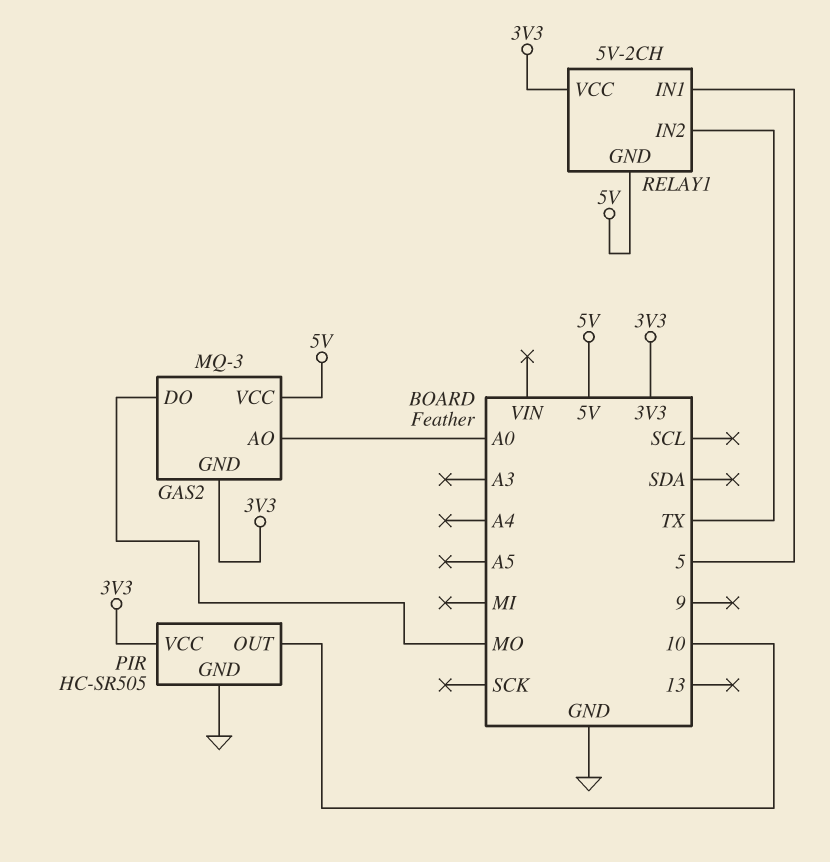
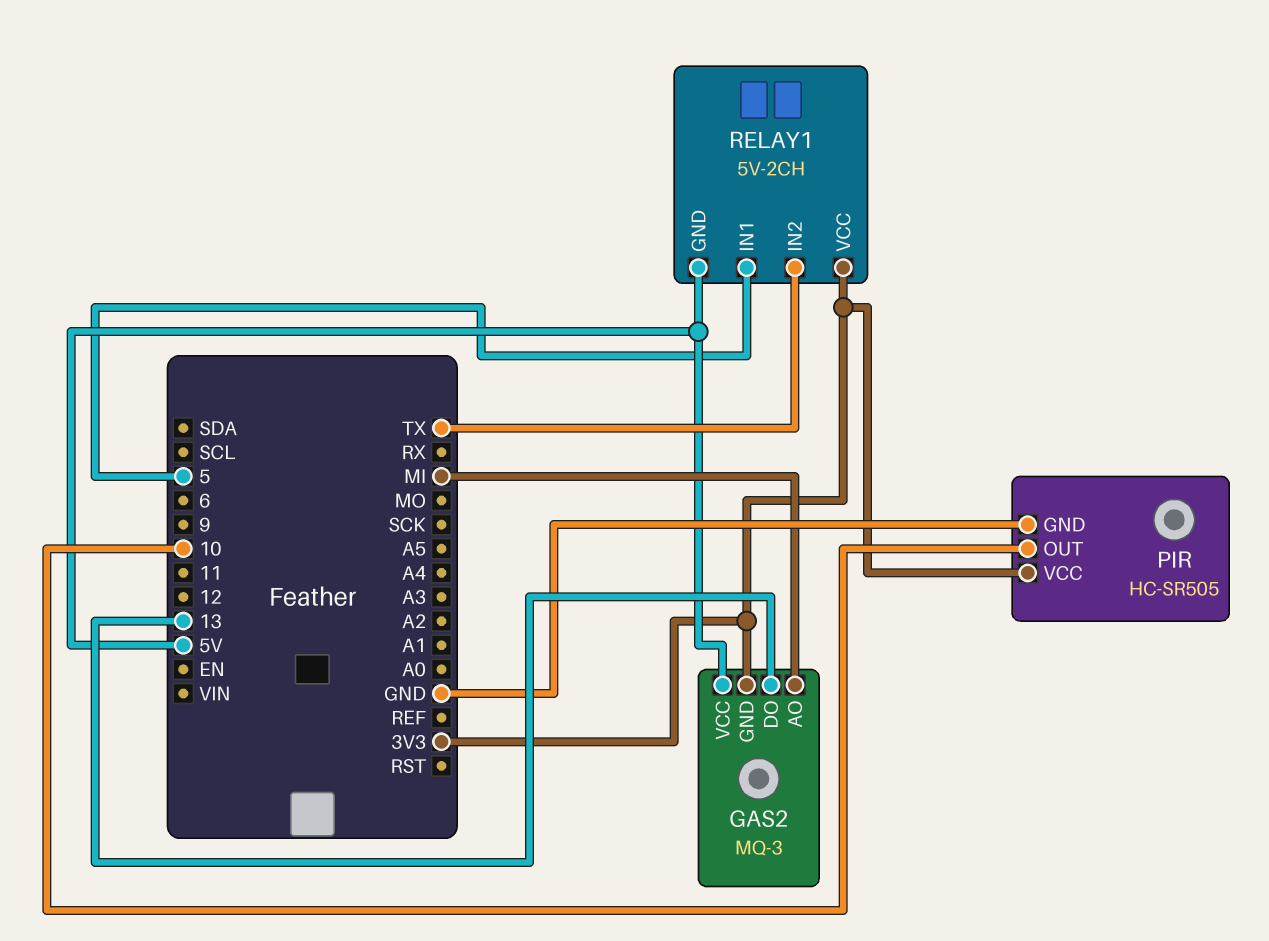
GAS2 pin AO: A0 -> MI
GAS2 pin DO: MO -> 13

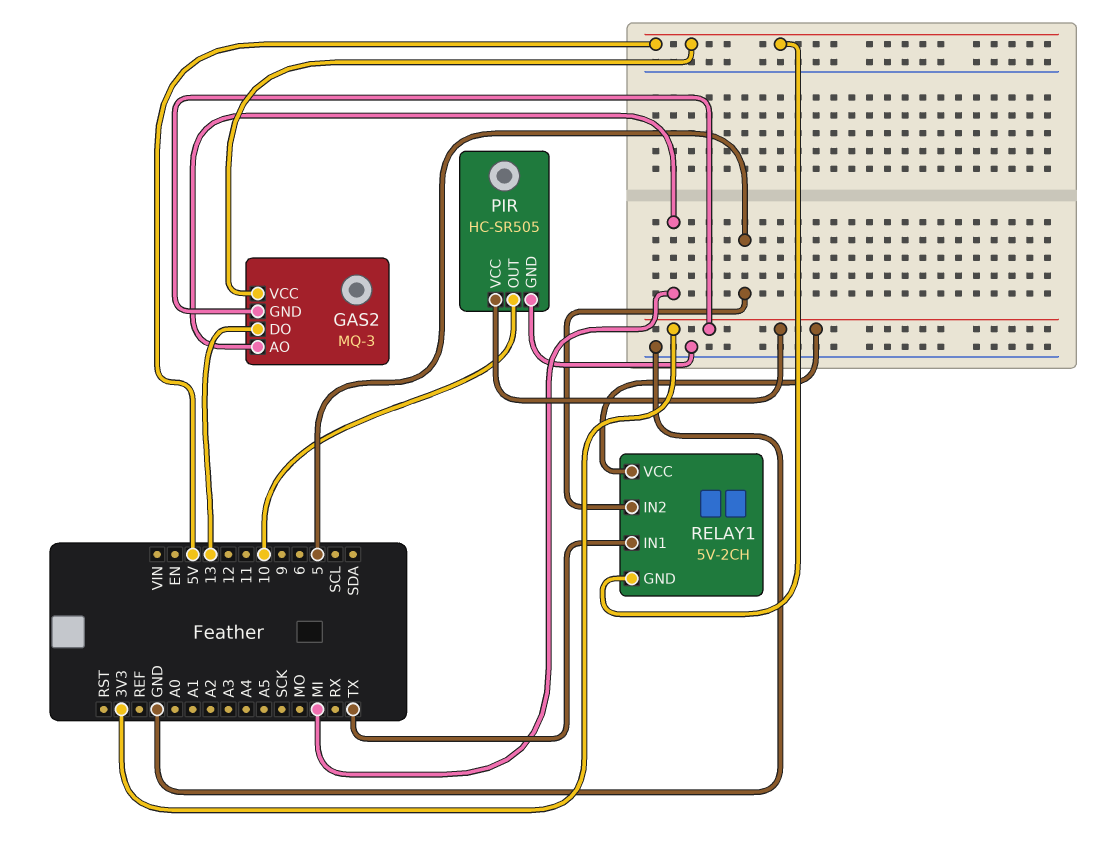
RELAY1 pin IN1: 5 -> TX
RELAY1 pin IN2: TX -> 5

